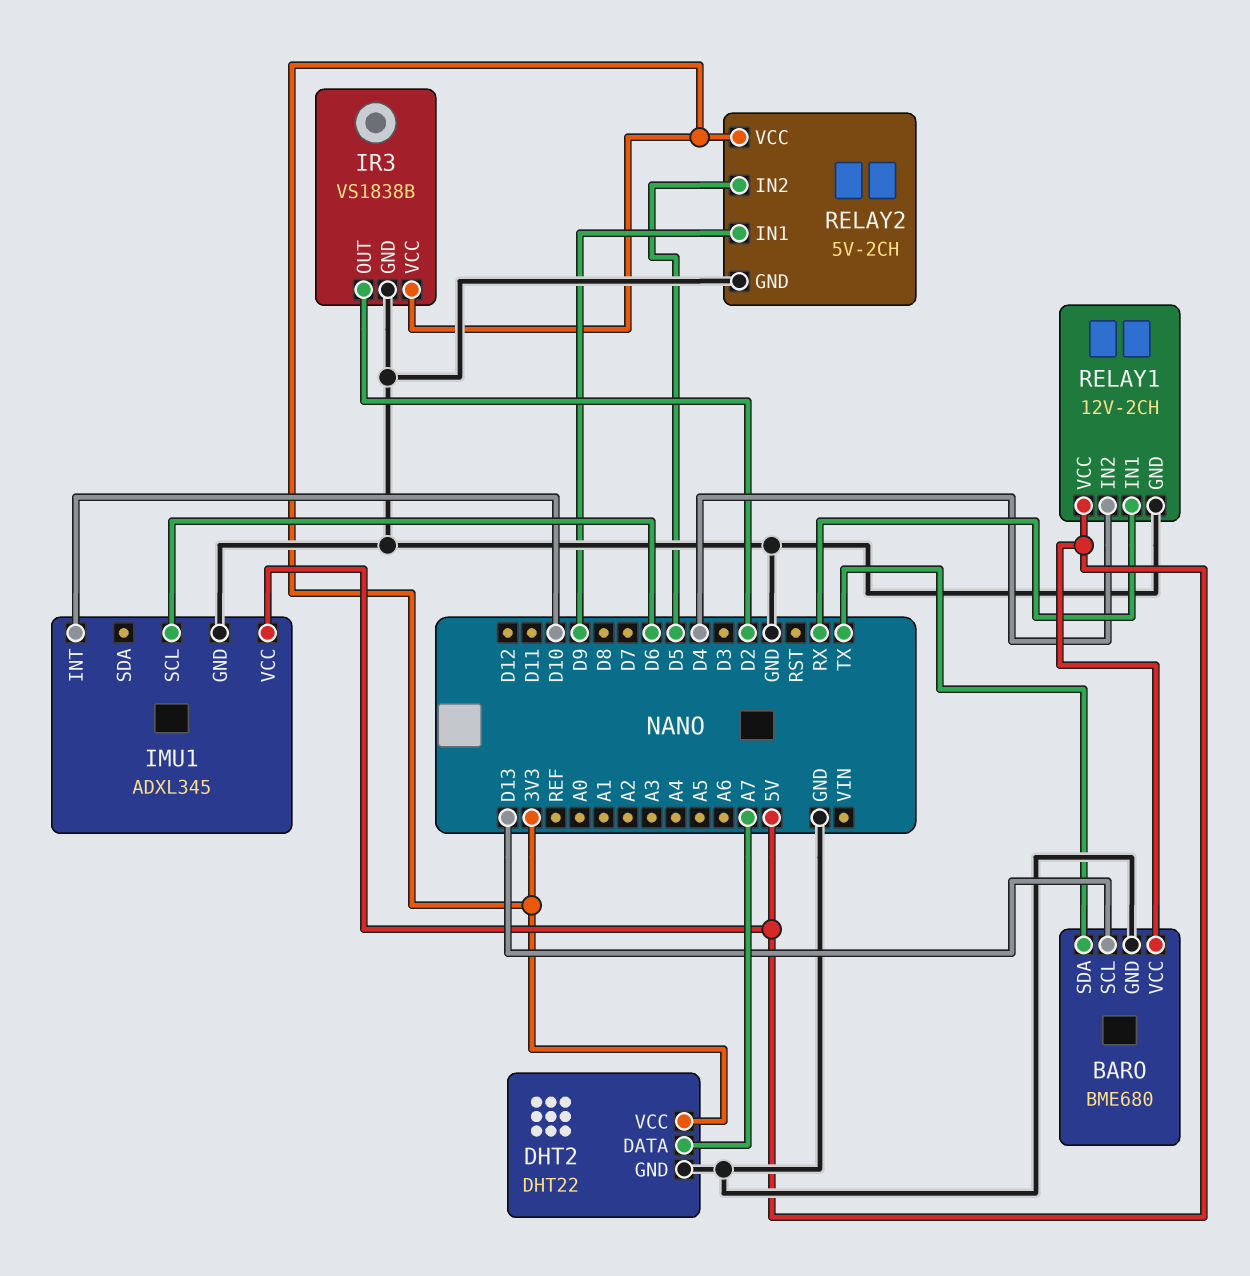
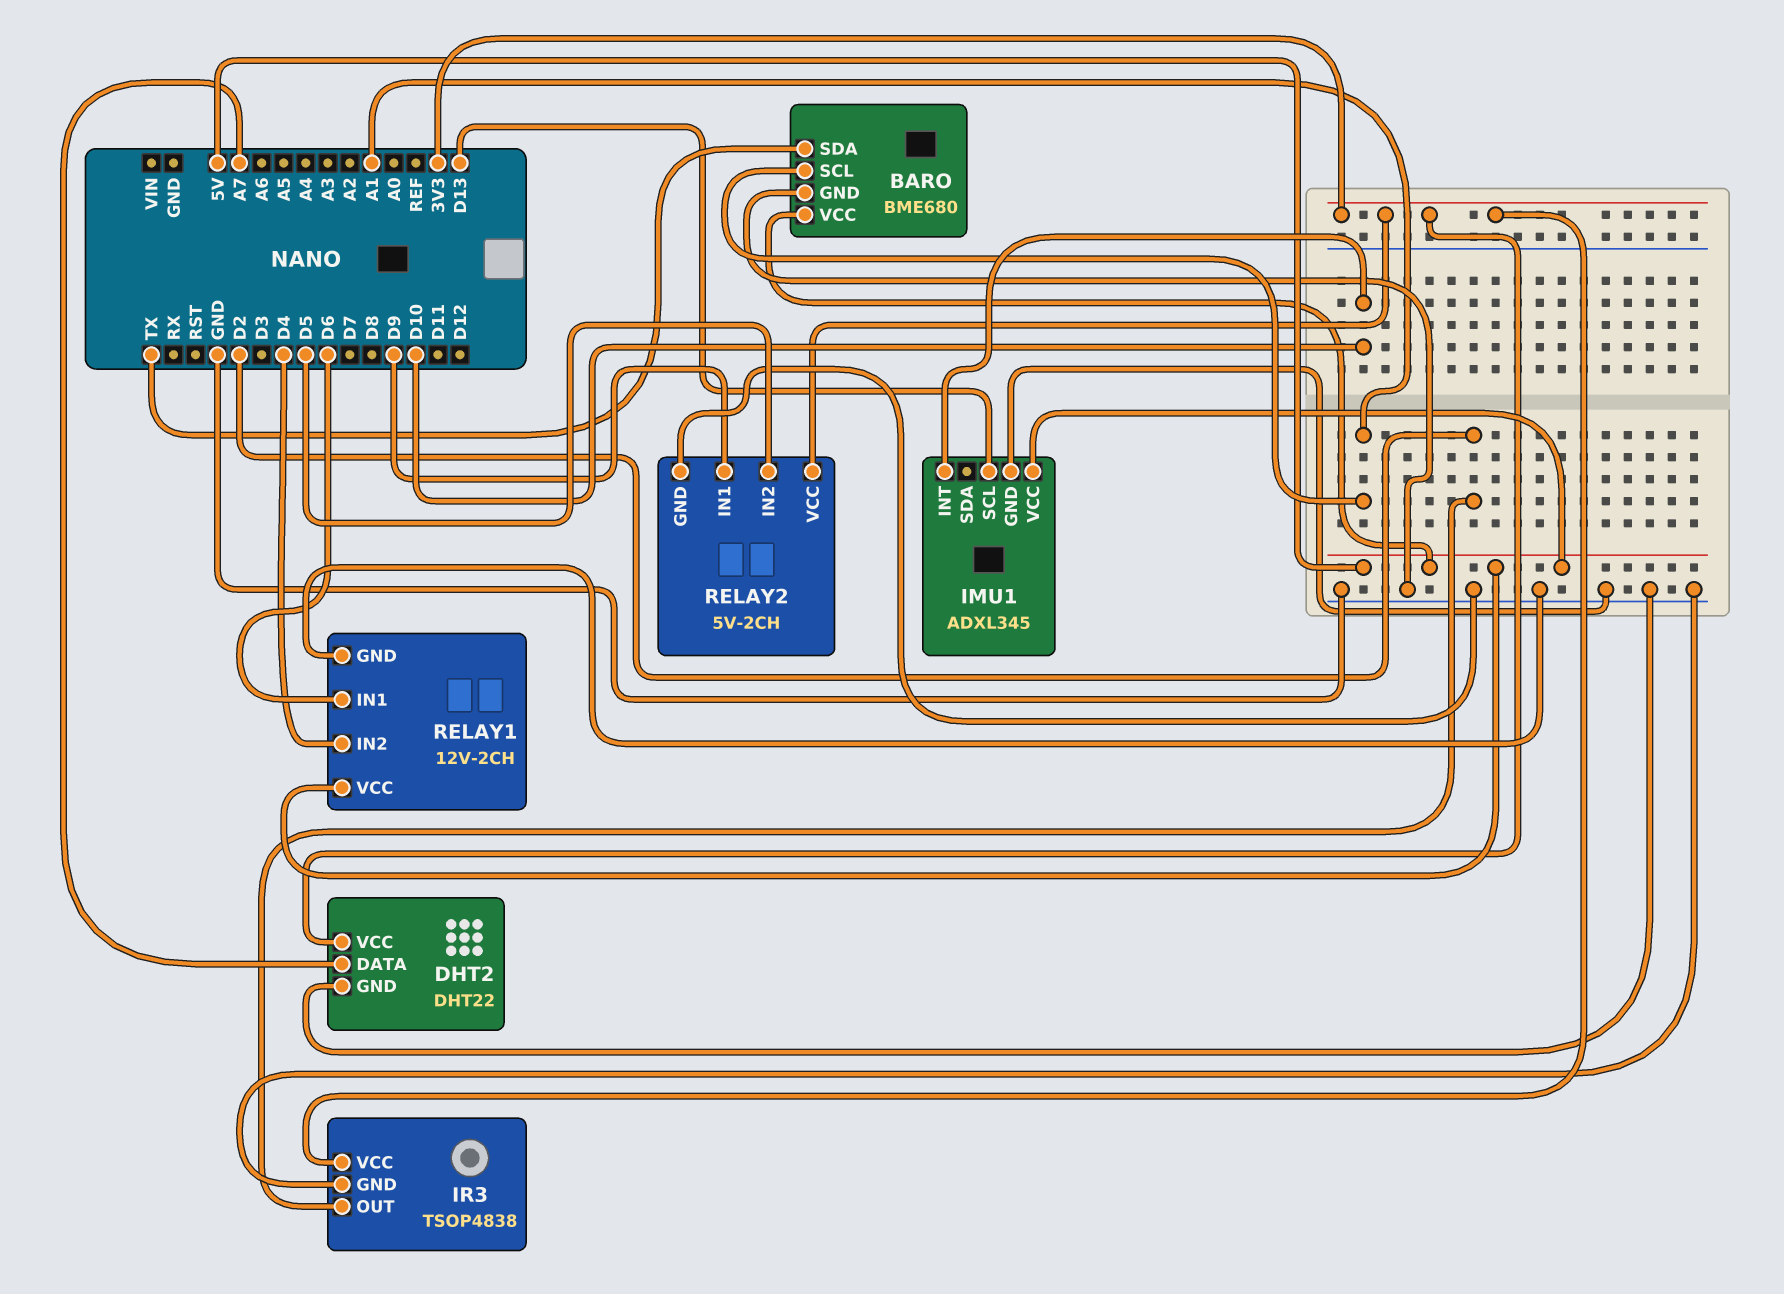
BARO pin SCL: D13 -> A1
IMU1 pin SCL: D6 -> D13
IR3: VS1838B -> TSOP4838
RELAY1 pin IN1: RX -> D6

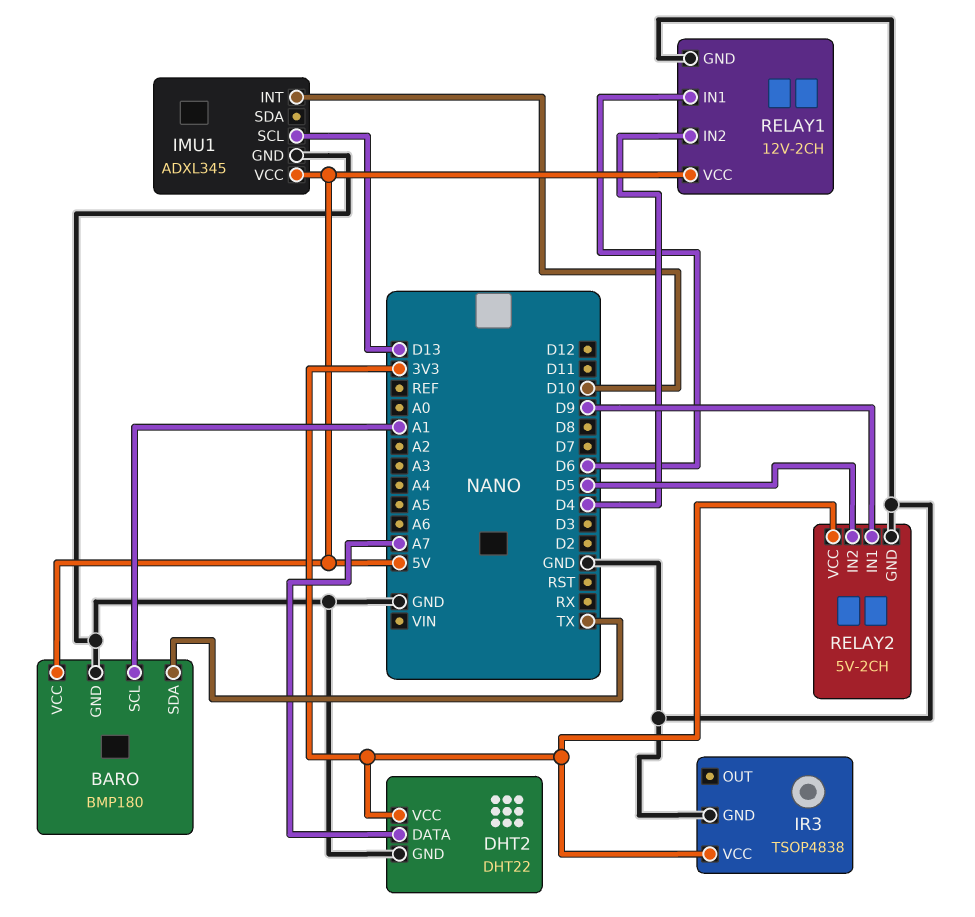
BARO: BME680 -> BMP180
IR3 pin OUT: D2 -> none

